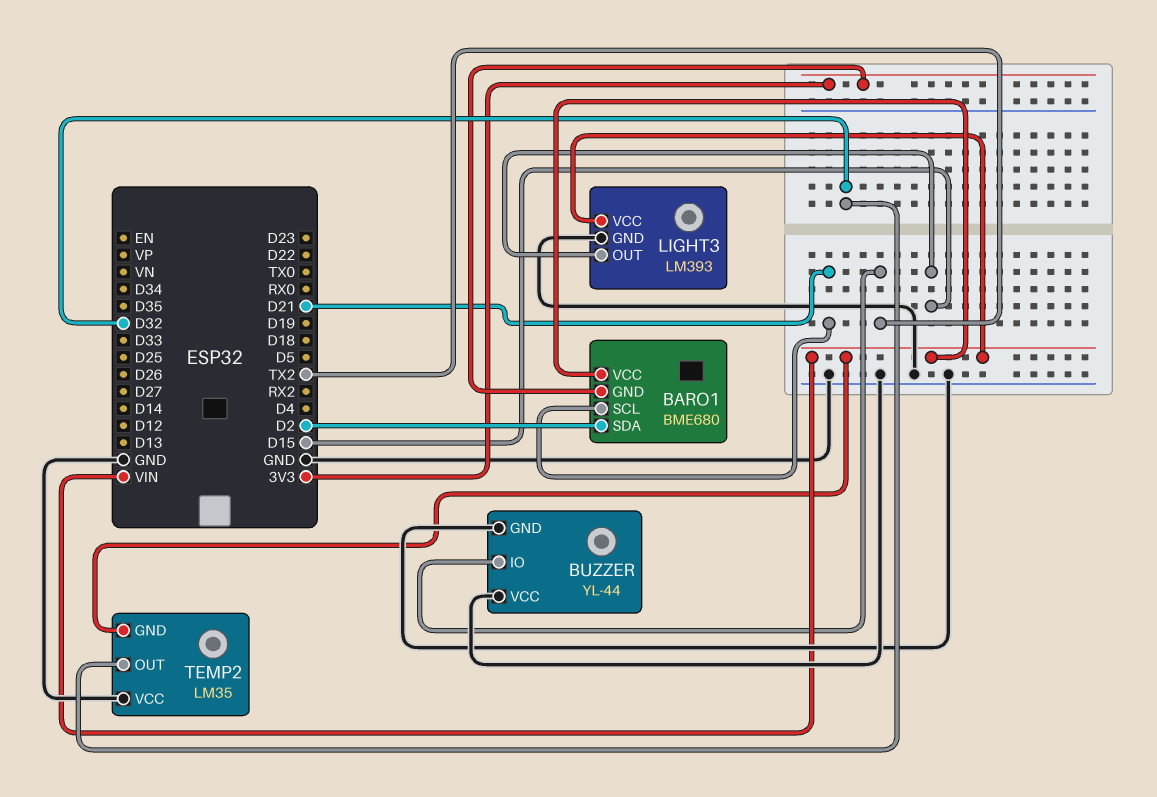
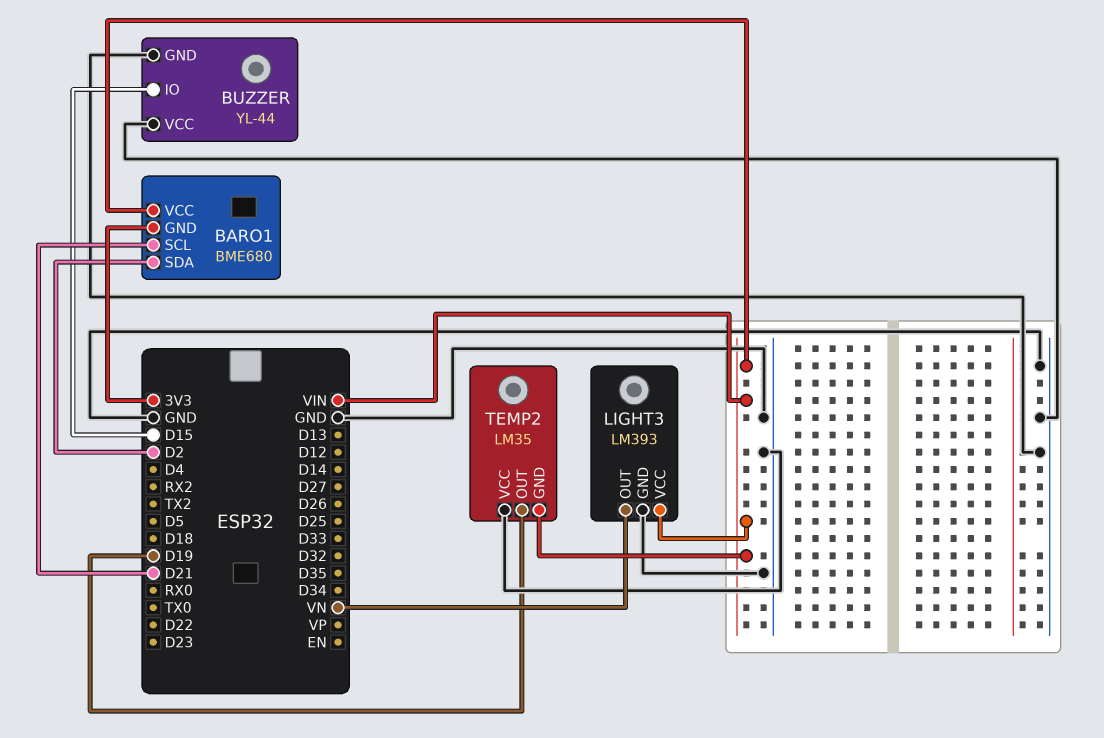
BUZZER pin IO: TX2 -> D15
LIGHT3 pin OUT: D15 -> VN
TEMP2 pin OUT: D32 -> D19

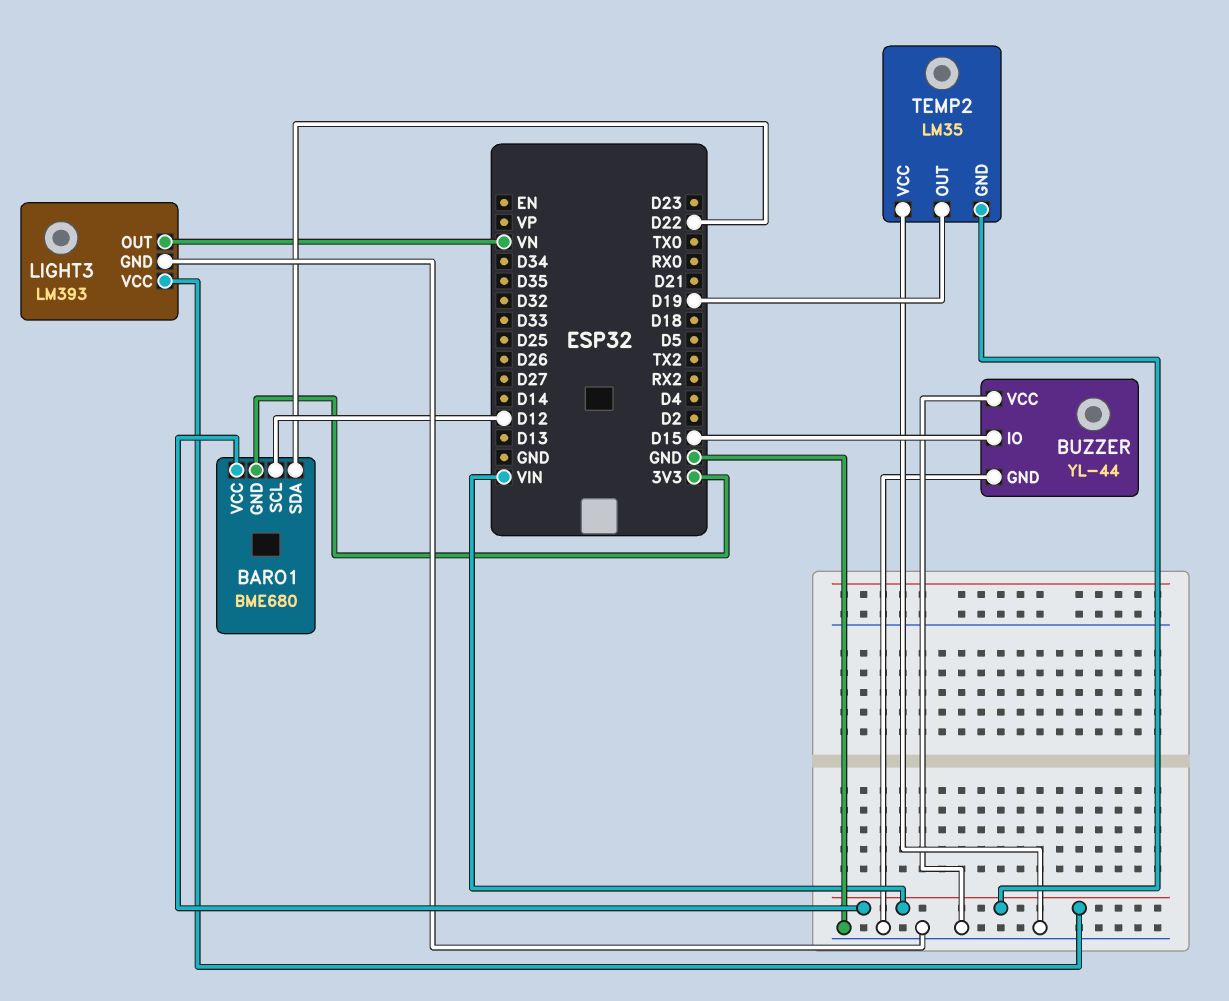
BARO1 pin SCL: D21 -> D12
BARO1 pin SDA: D2 -> D22

